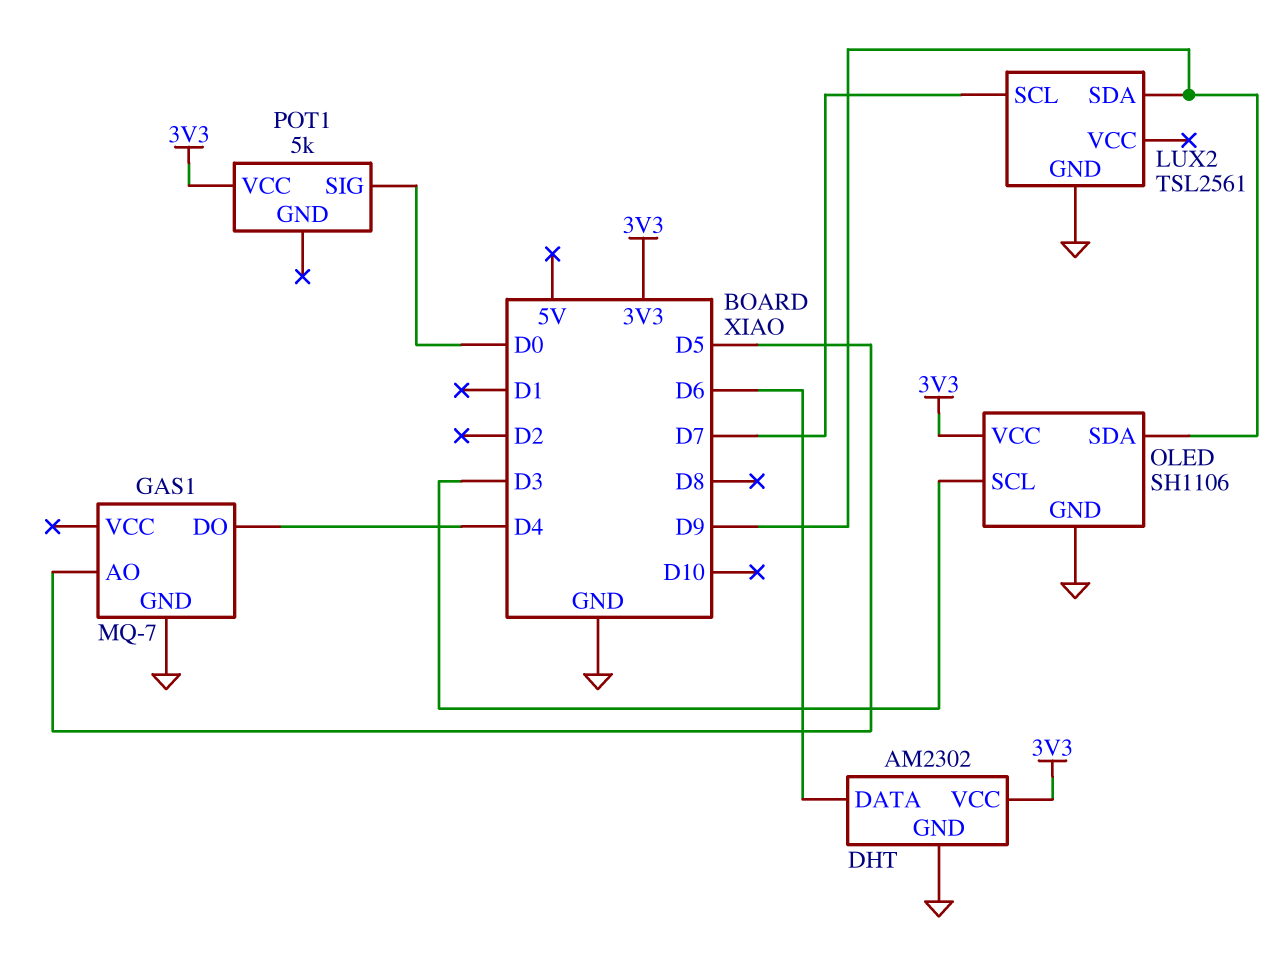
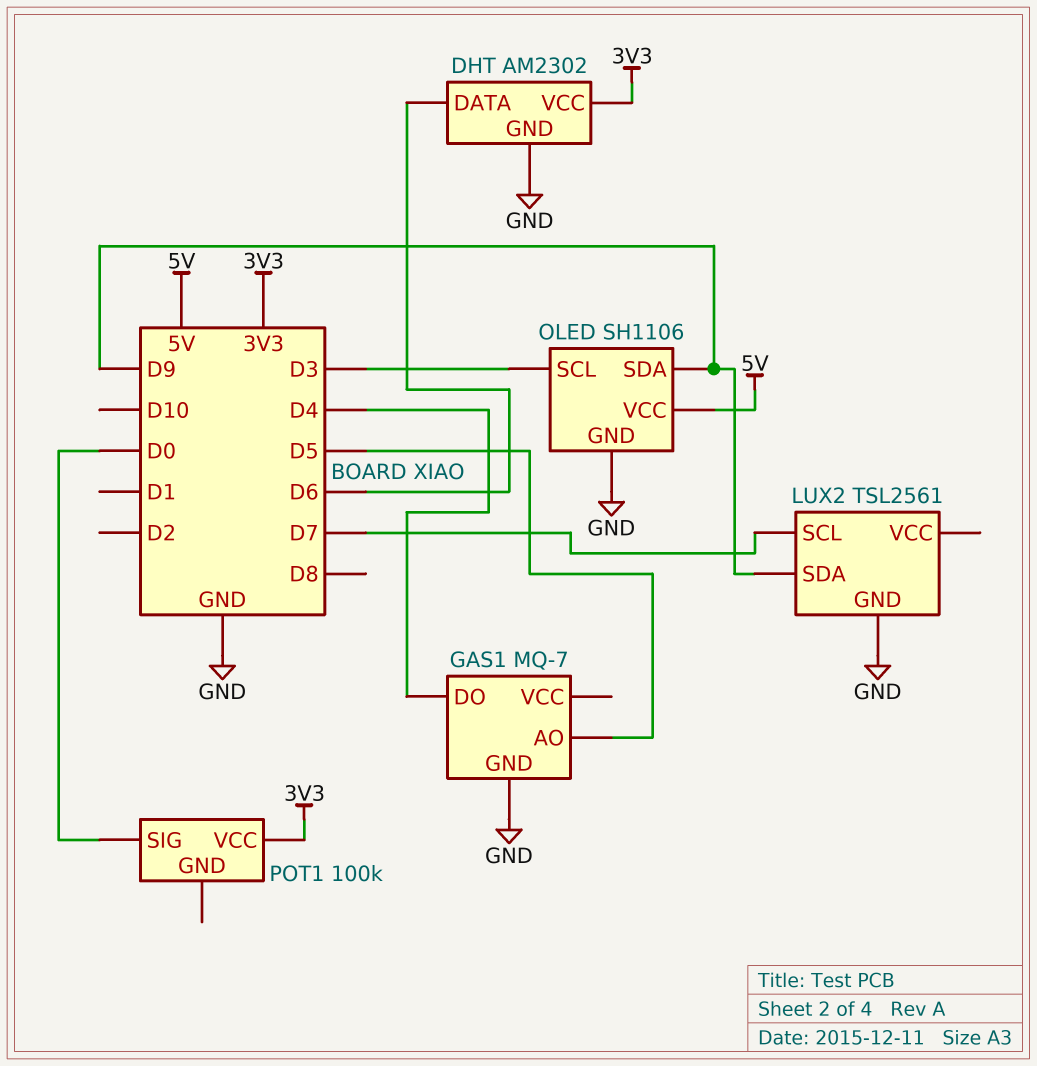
OLED pin VCC: 3V3 -> 5V
POT1: 5k -> 100k

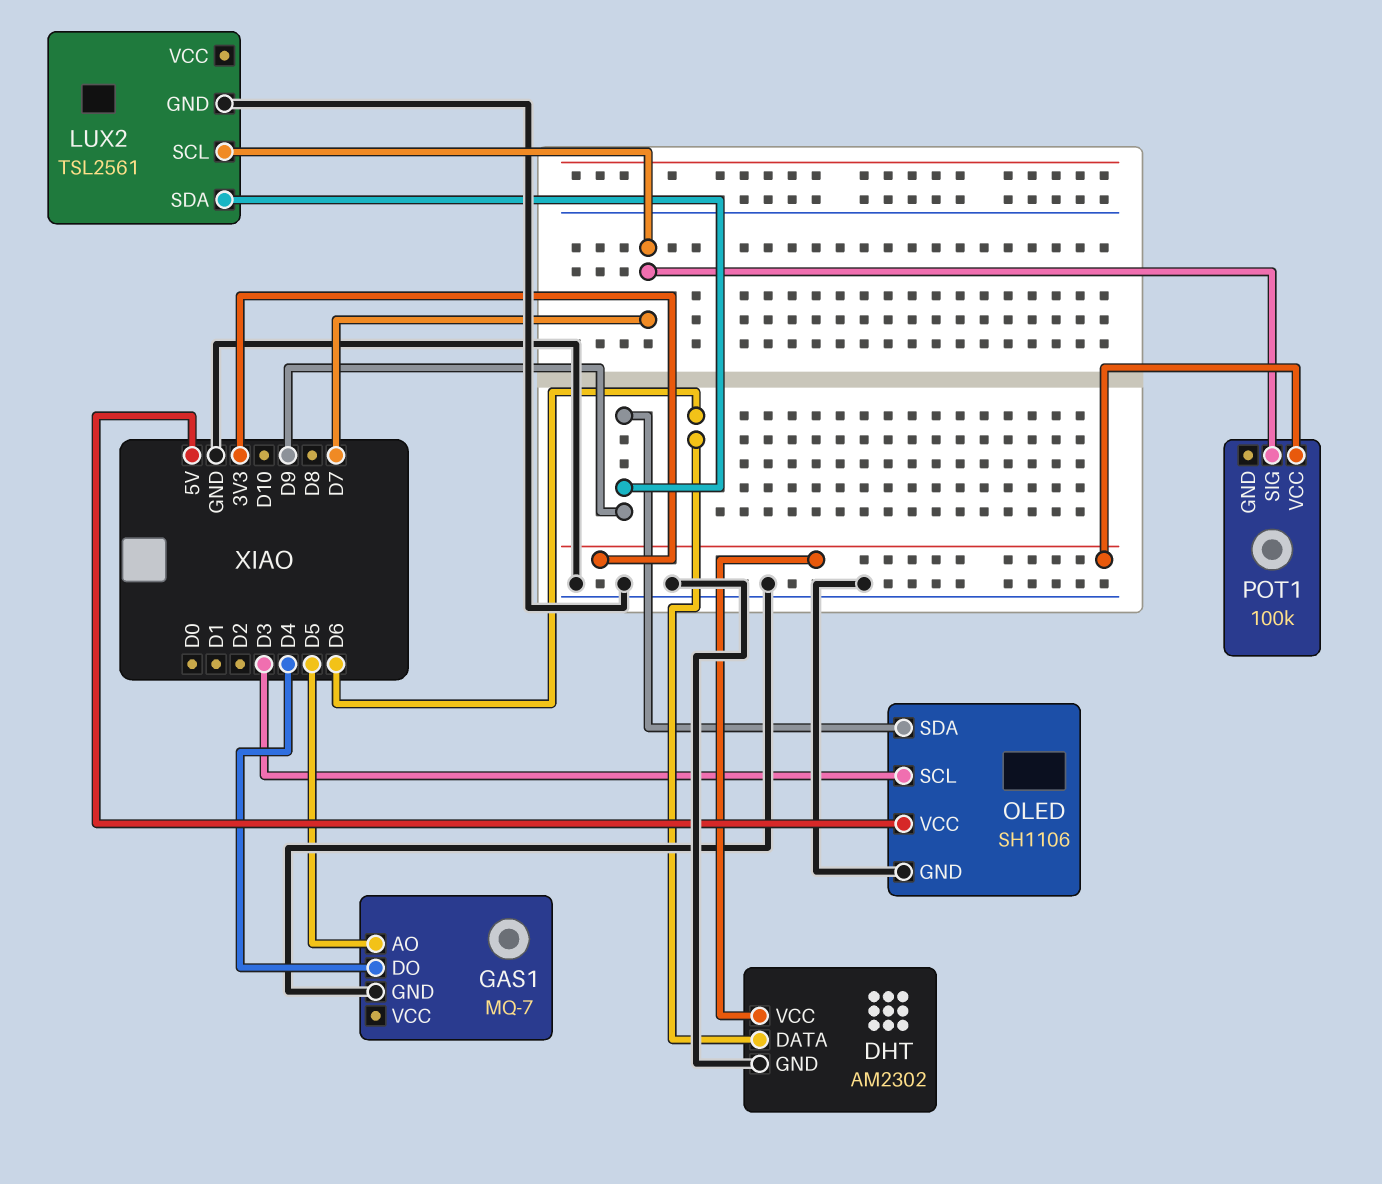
POT1 pin SIG: D0 -> D7

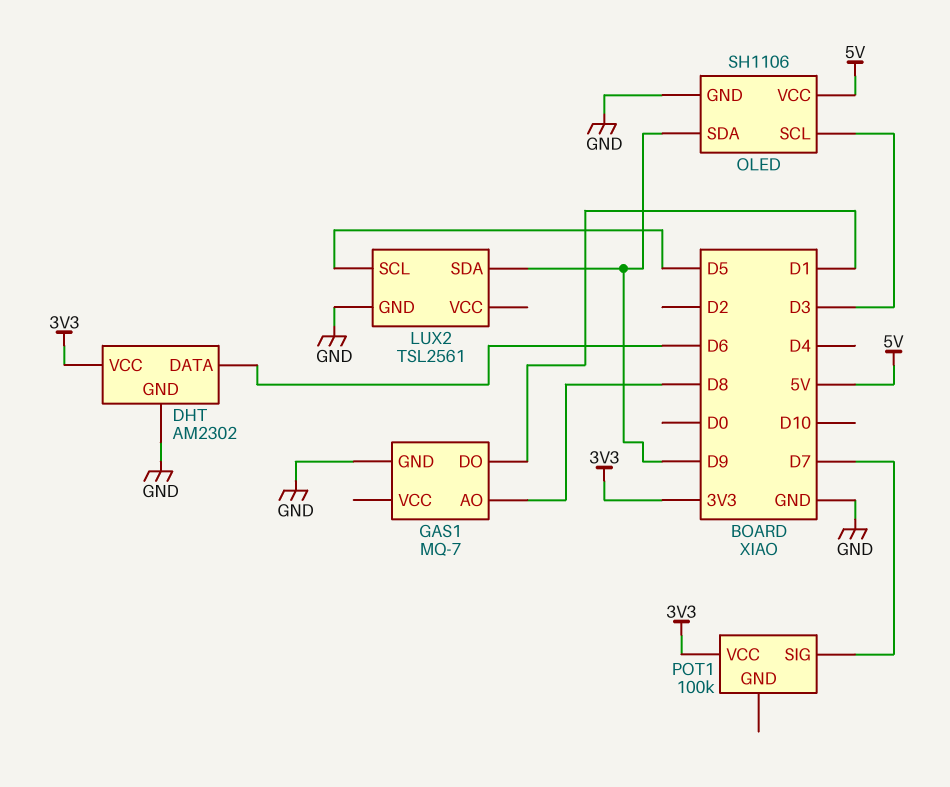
GAS1 pin AO: D5 -> D8
GAS1 pin DO: D4 -> D1
LUX2 pin SCL: D7 -> D5

